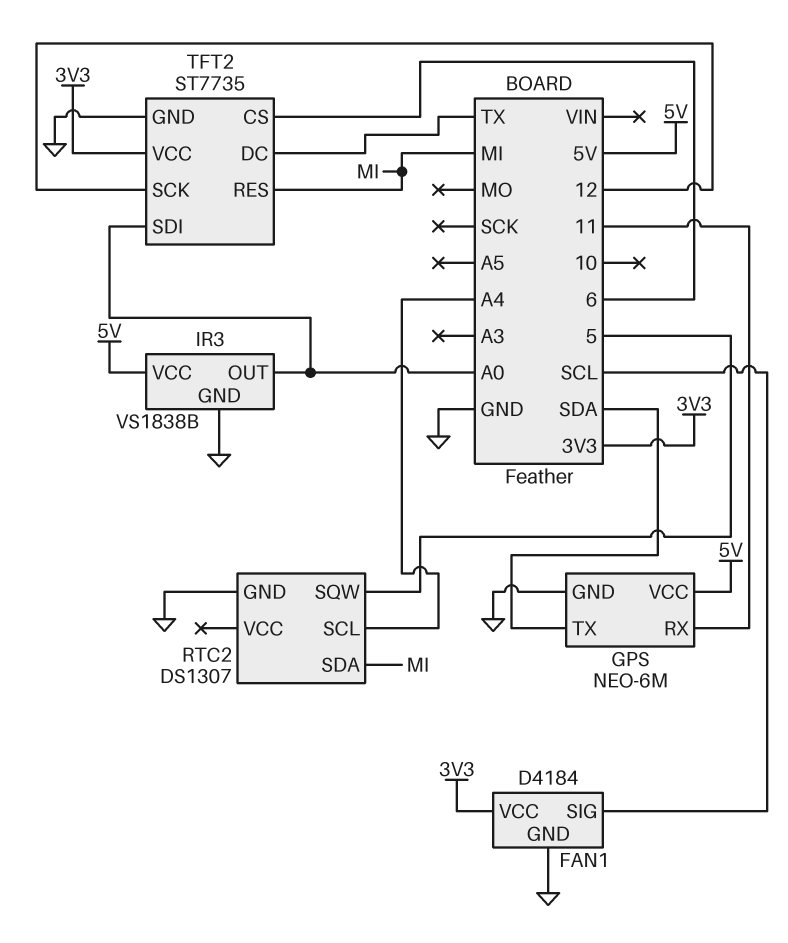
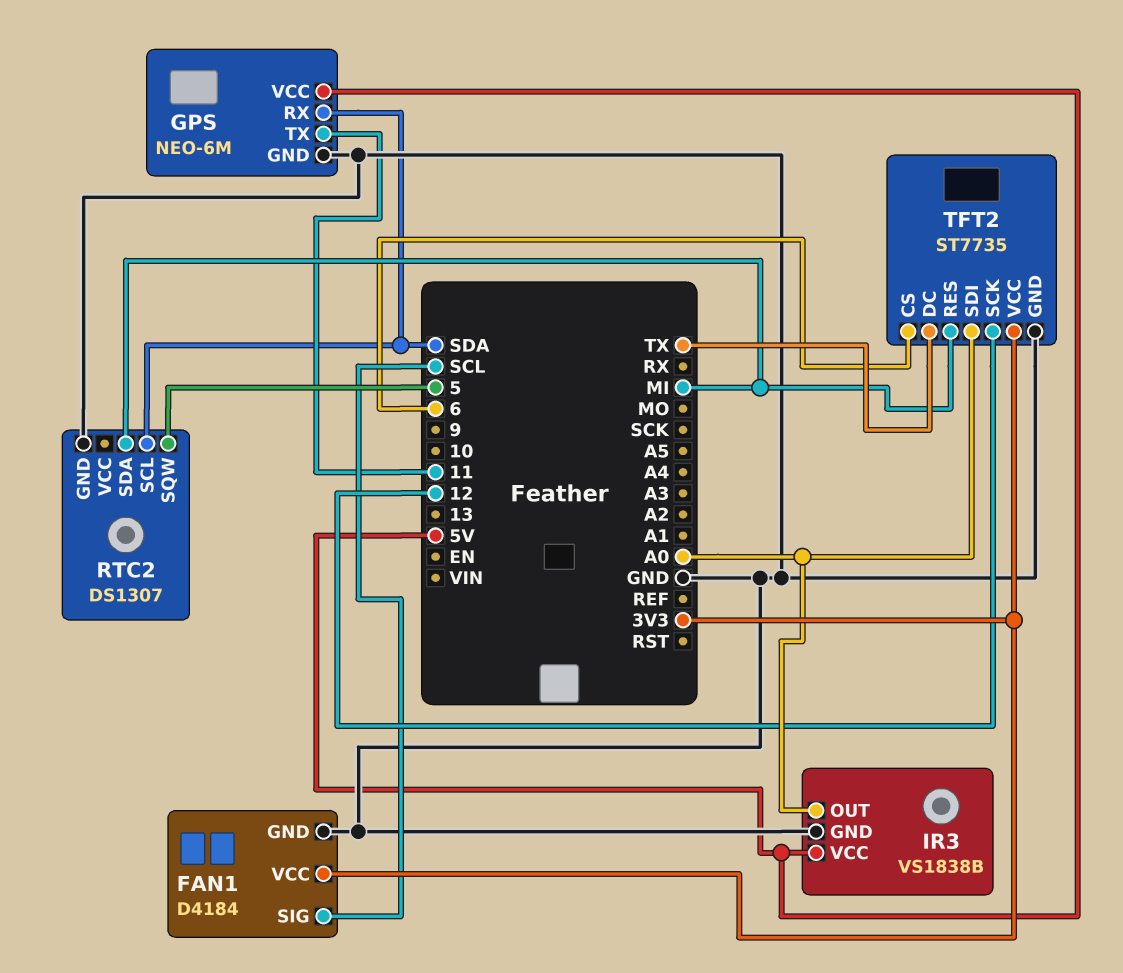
GPS pin RX: 11 -> SDA
GPS pin TX: SDA -> 11
RTC2 pin SCL: A4 -> SDA

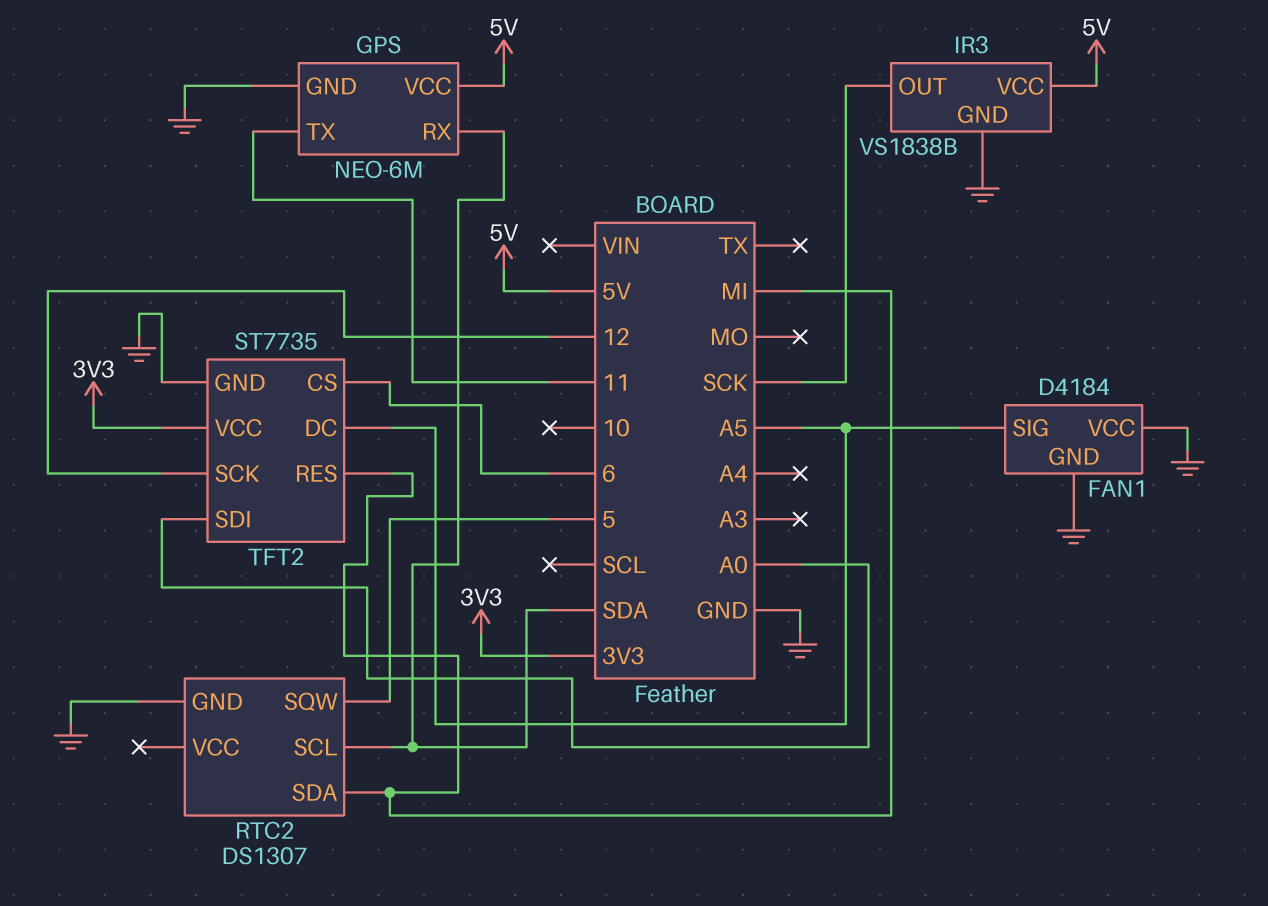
FAN1 pin SIG: SCL -> A5
FAN1 pin VCC: 3V3 -> GND
IR3 pin OUT: A0 -> SCK
TFT2 pin DC: TX -> A5

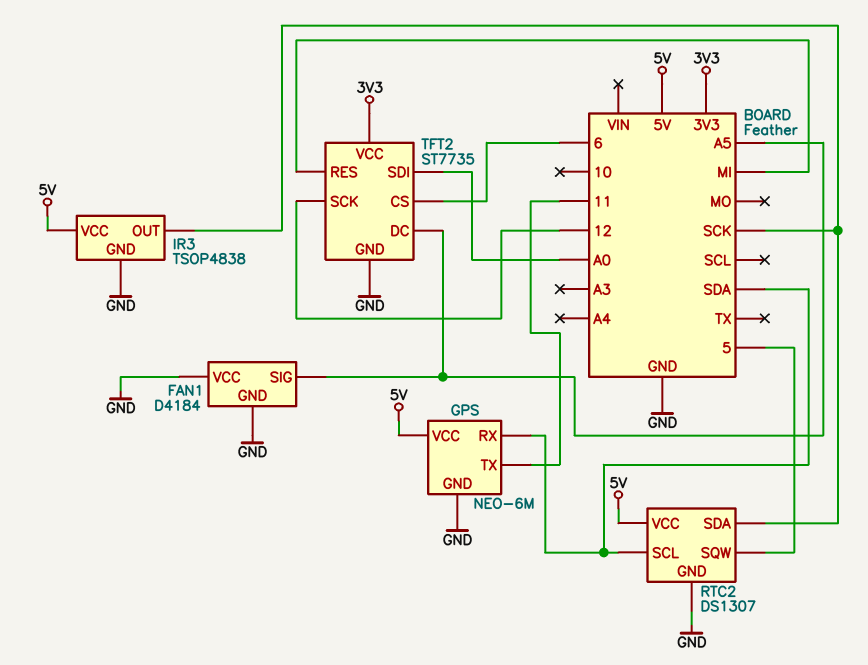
IR3: VS1838B -> TSOP4838
RTC2 pin SDA: MI -> SCK
RTC2 pin VCC: none -> 5V

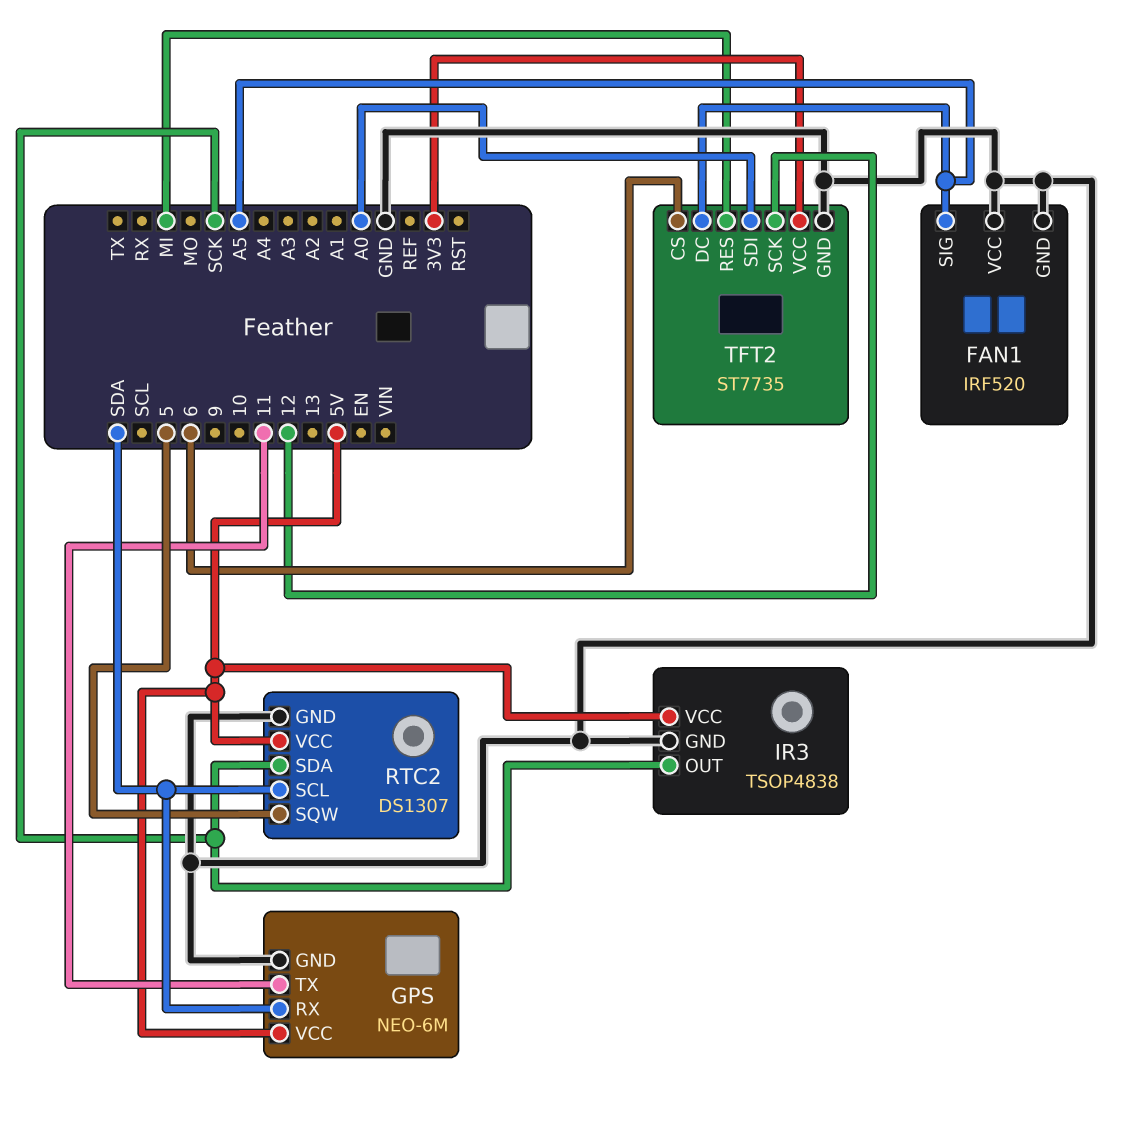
FAN1: D4184 -> IRF520

